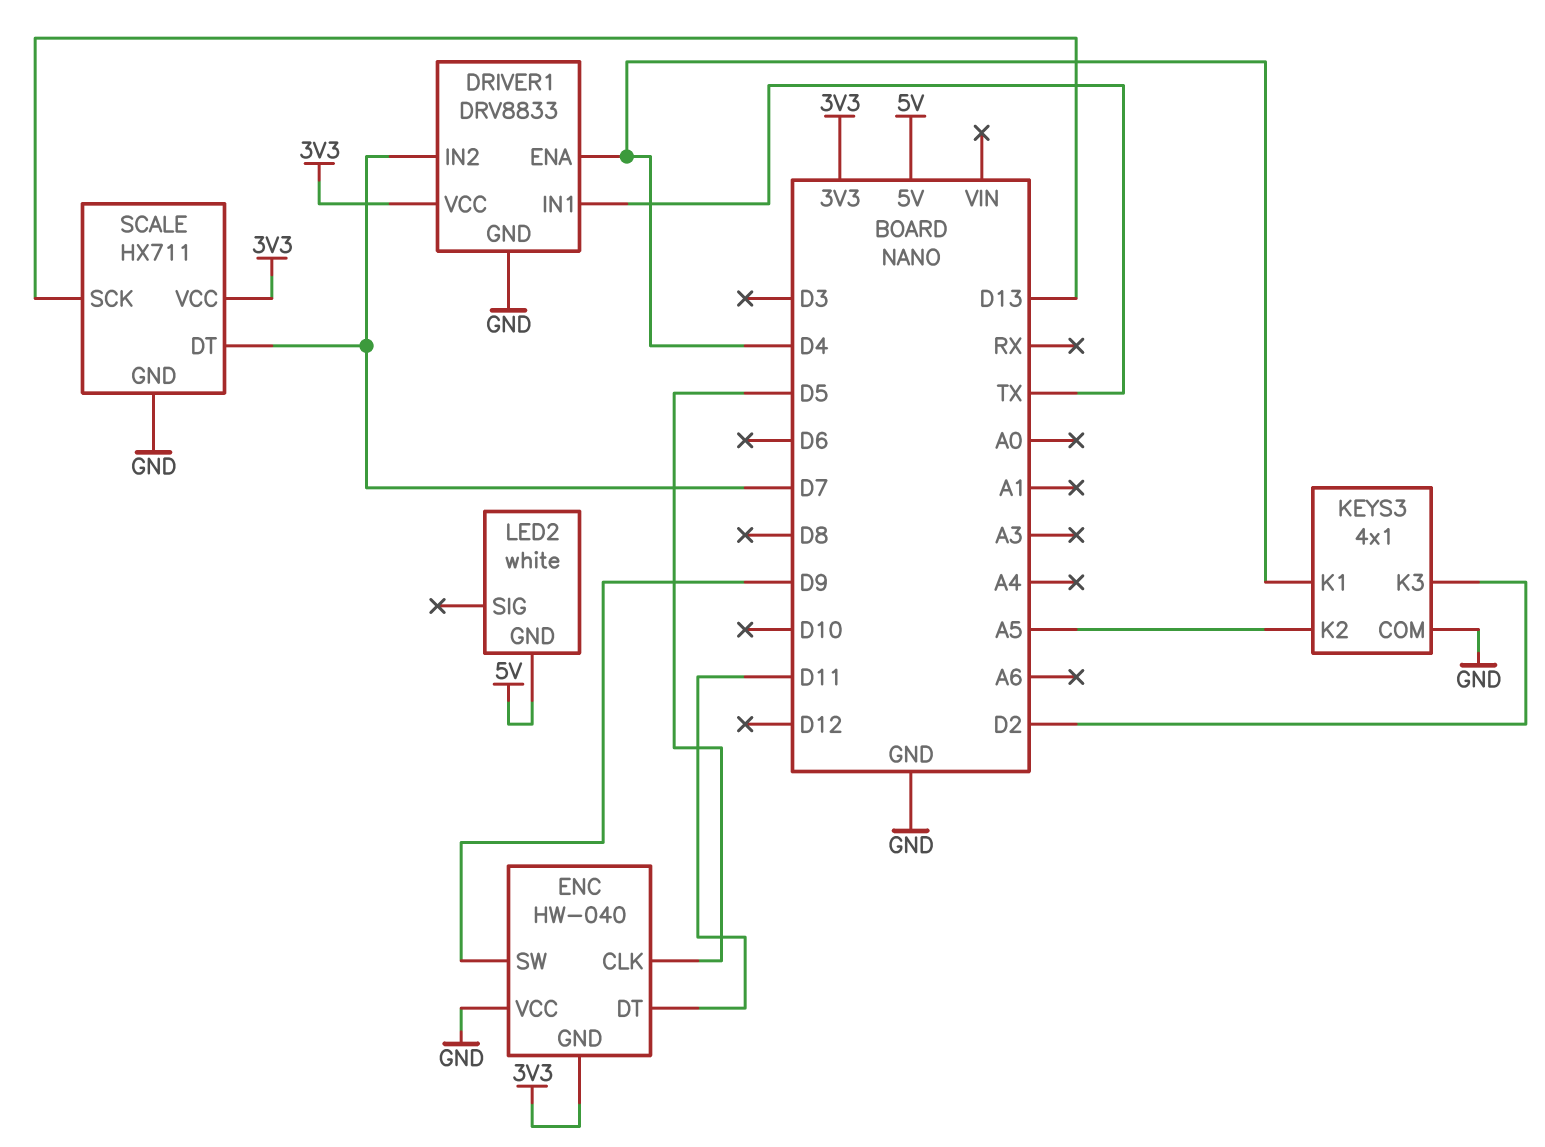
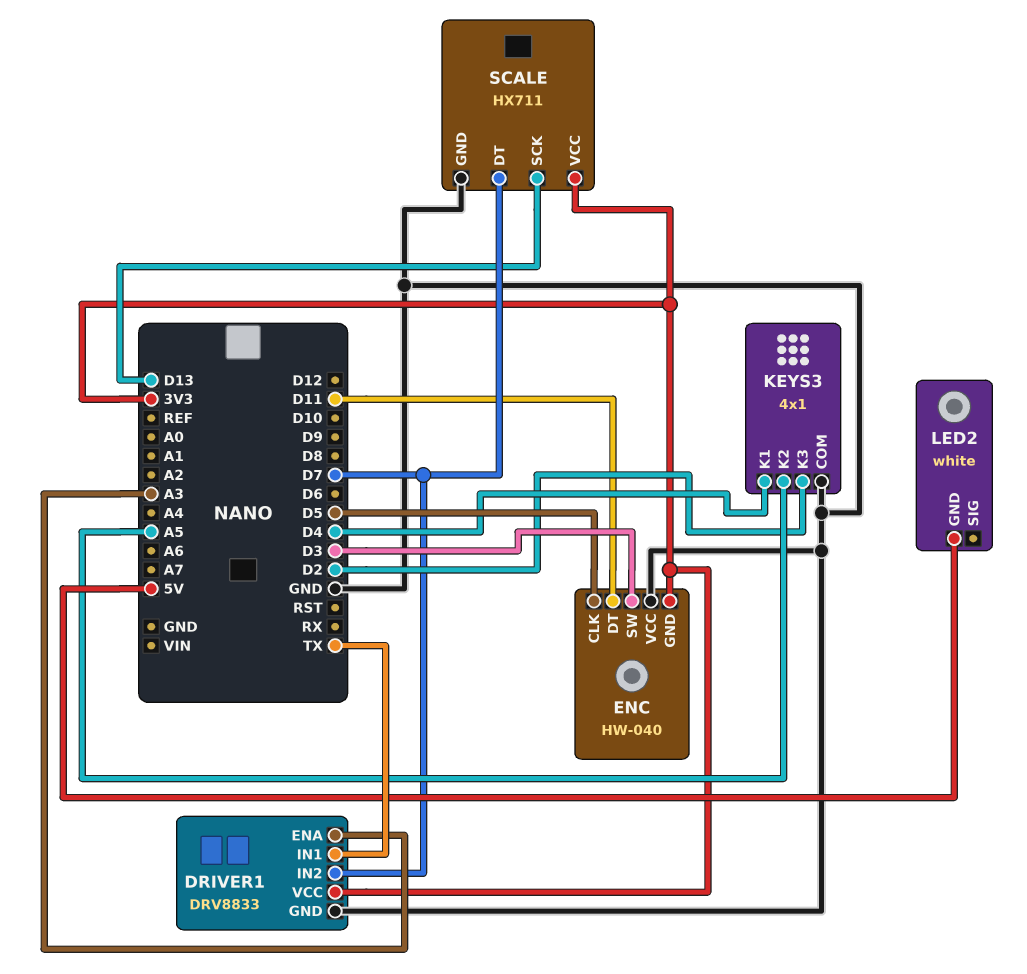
DRIVER1 pin ENA: D4 -> A3
ENC pin SW: D9 -> D3

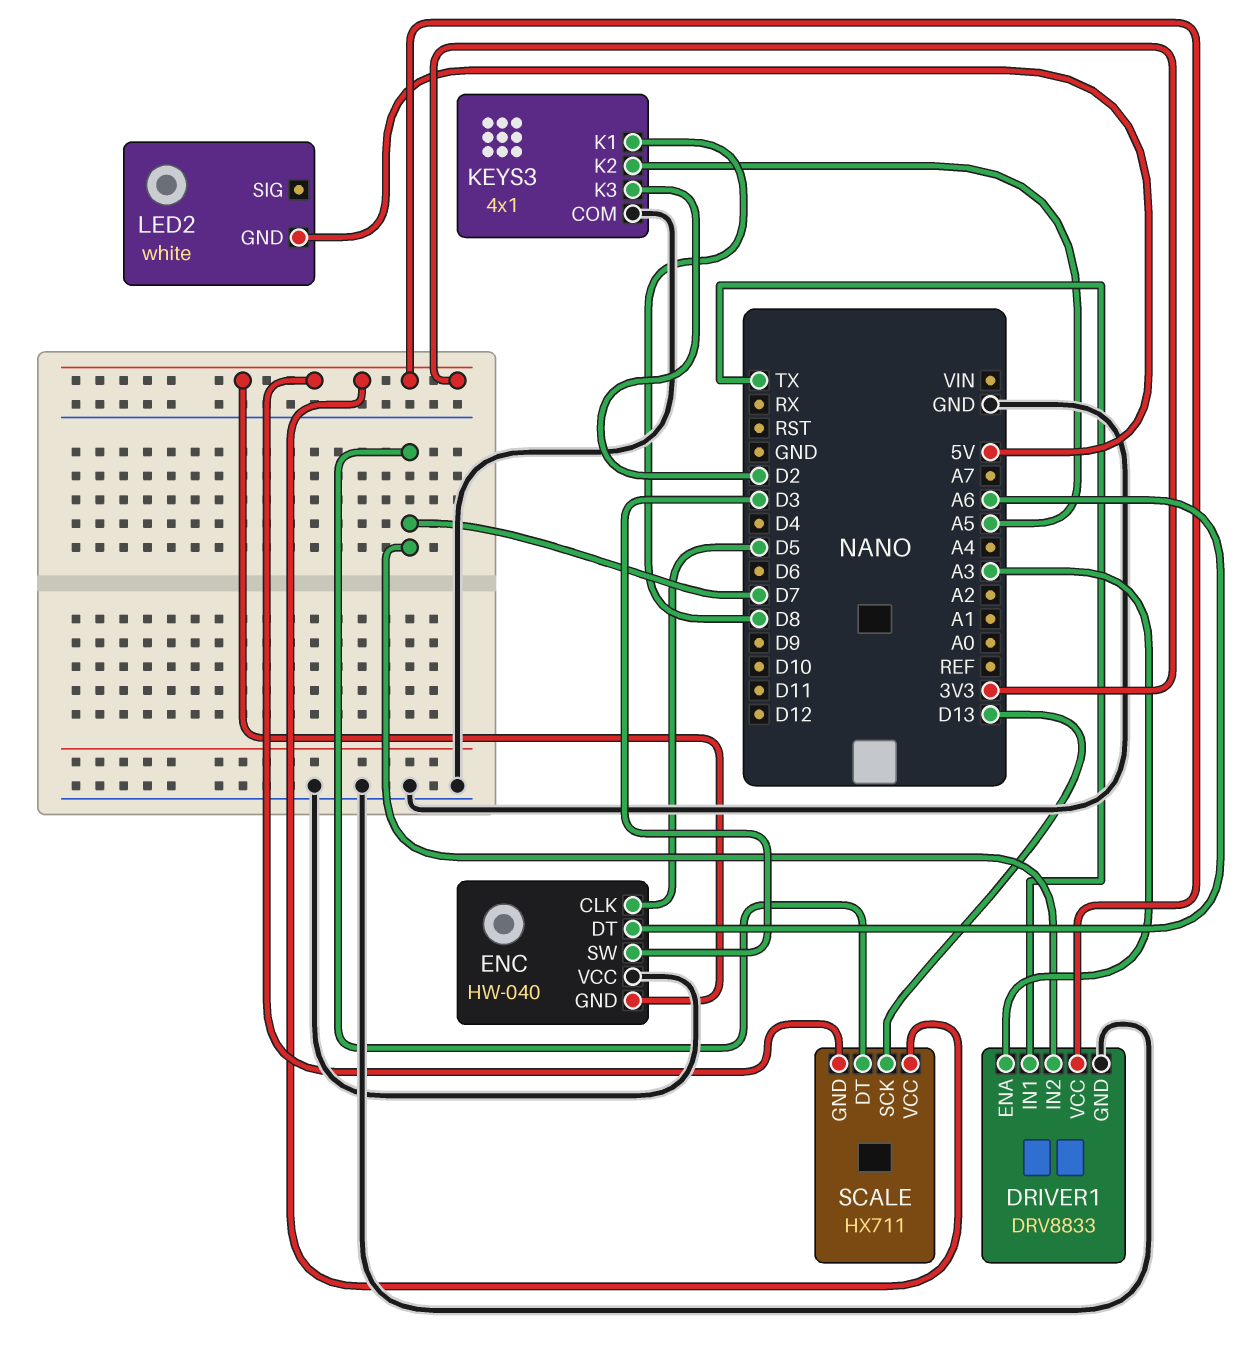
ENC pin DT: D11 -> A6
KEYS3 pin K1: D4 -> D8
SCALE pin GND: GND -> 3V3

